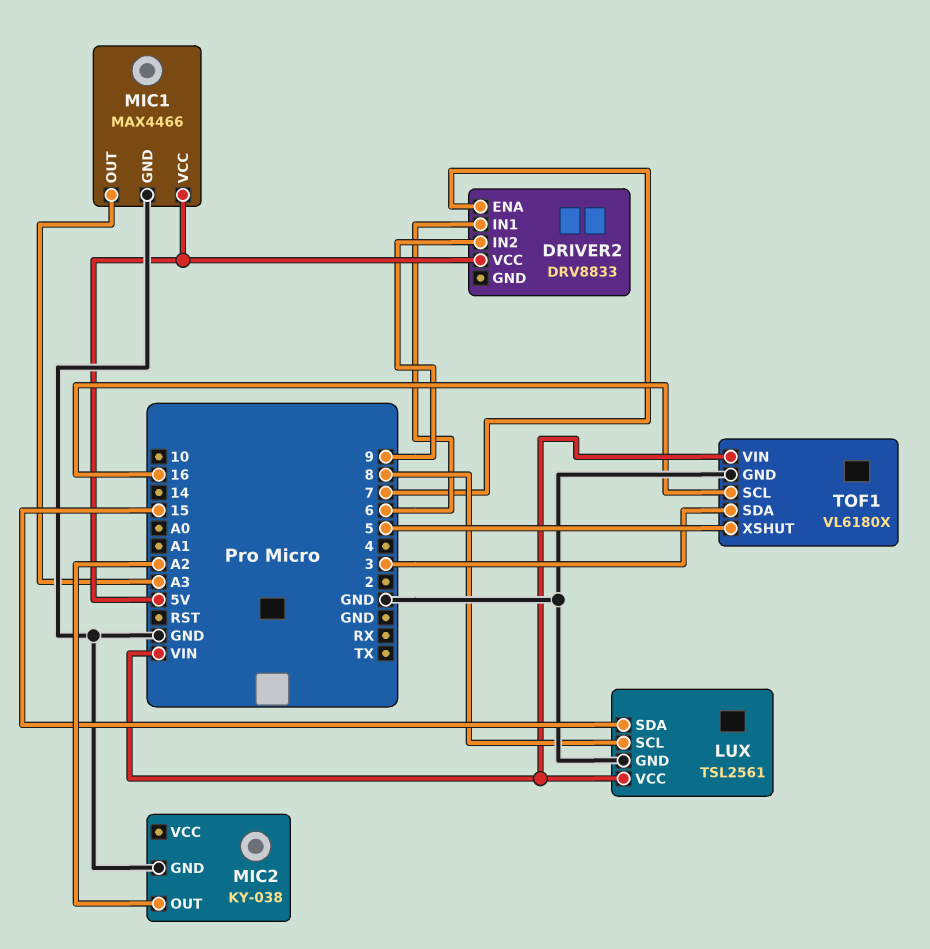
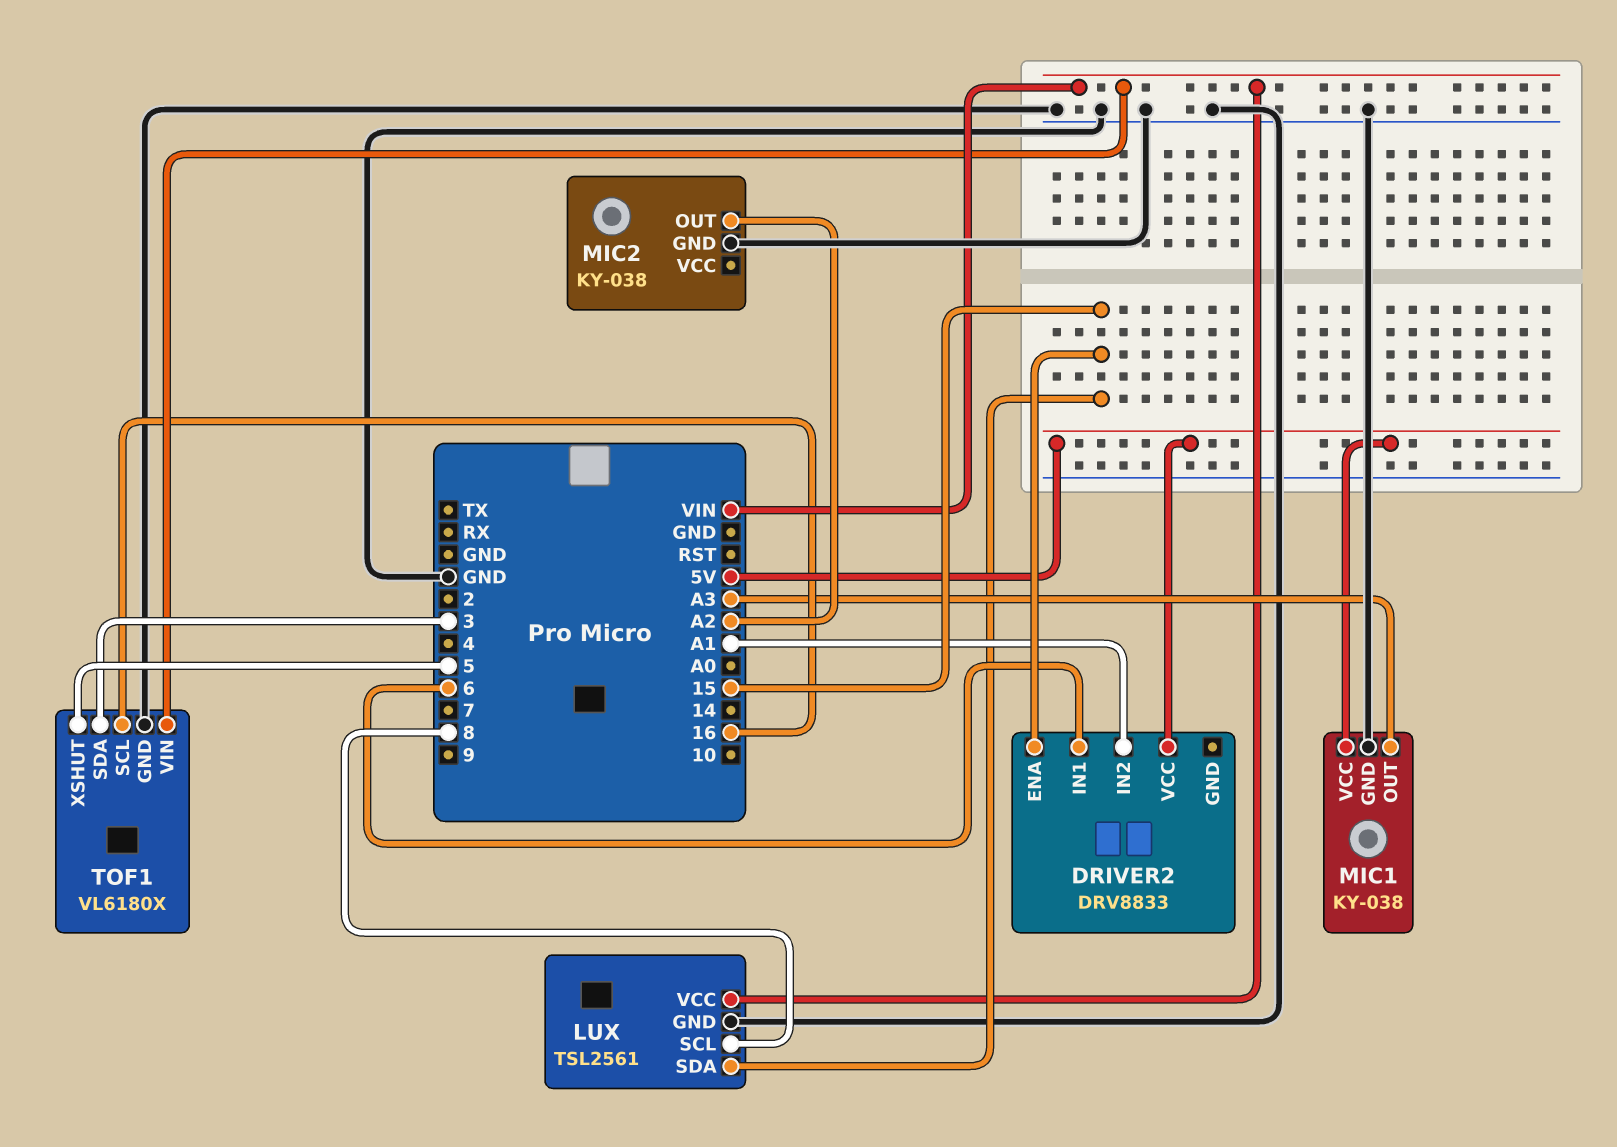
DRIVER2 pin ENA: 7 -> 15
DRIVER2 pin IN2: 9 -> A1
MIC1: MAX4466 -> KY-038

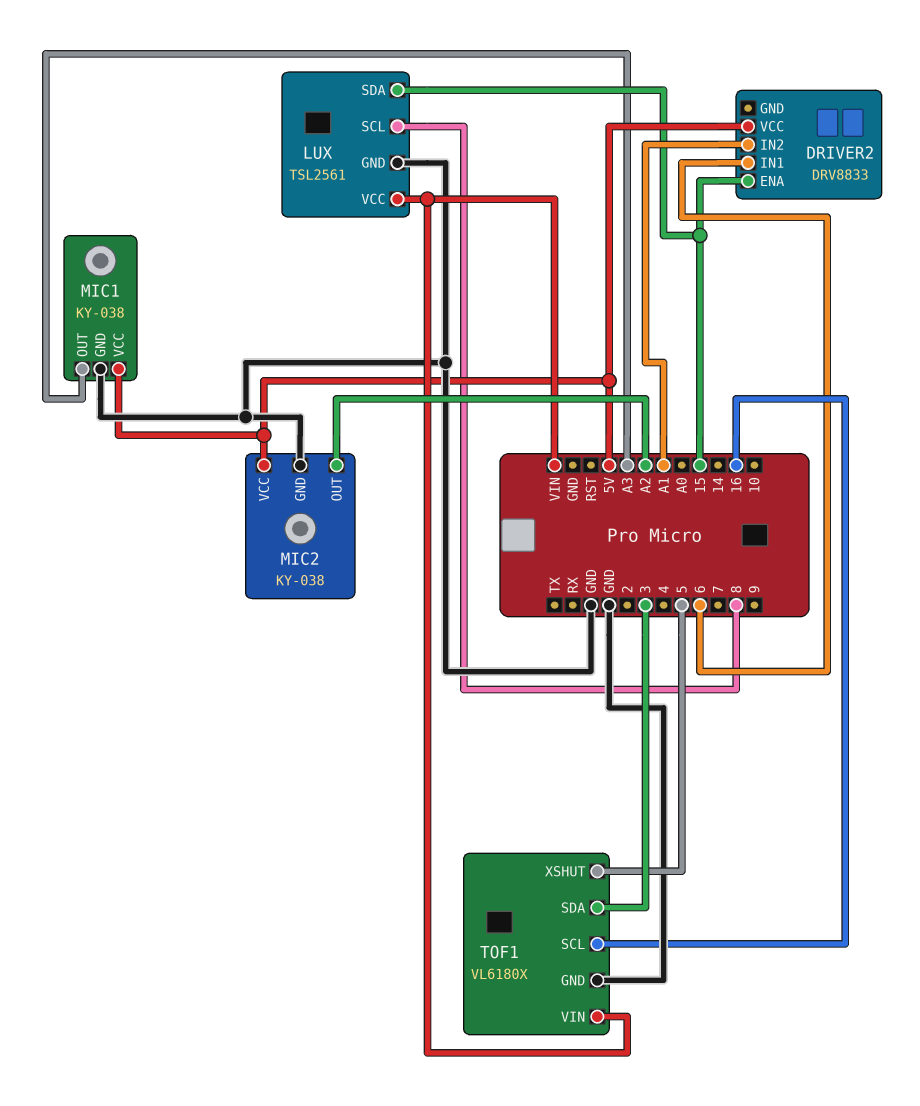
MIC2 pin VCC: none -> 5V

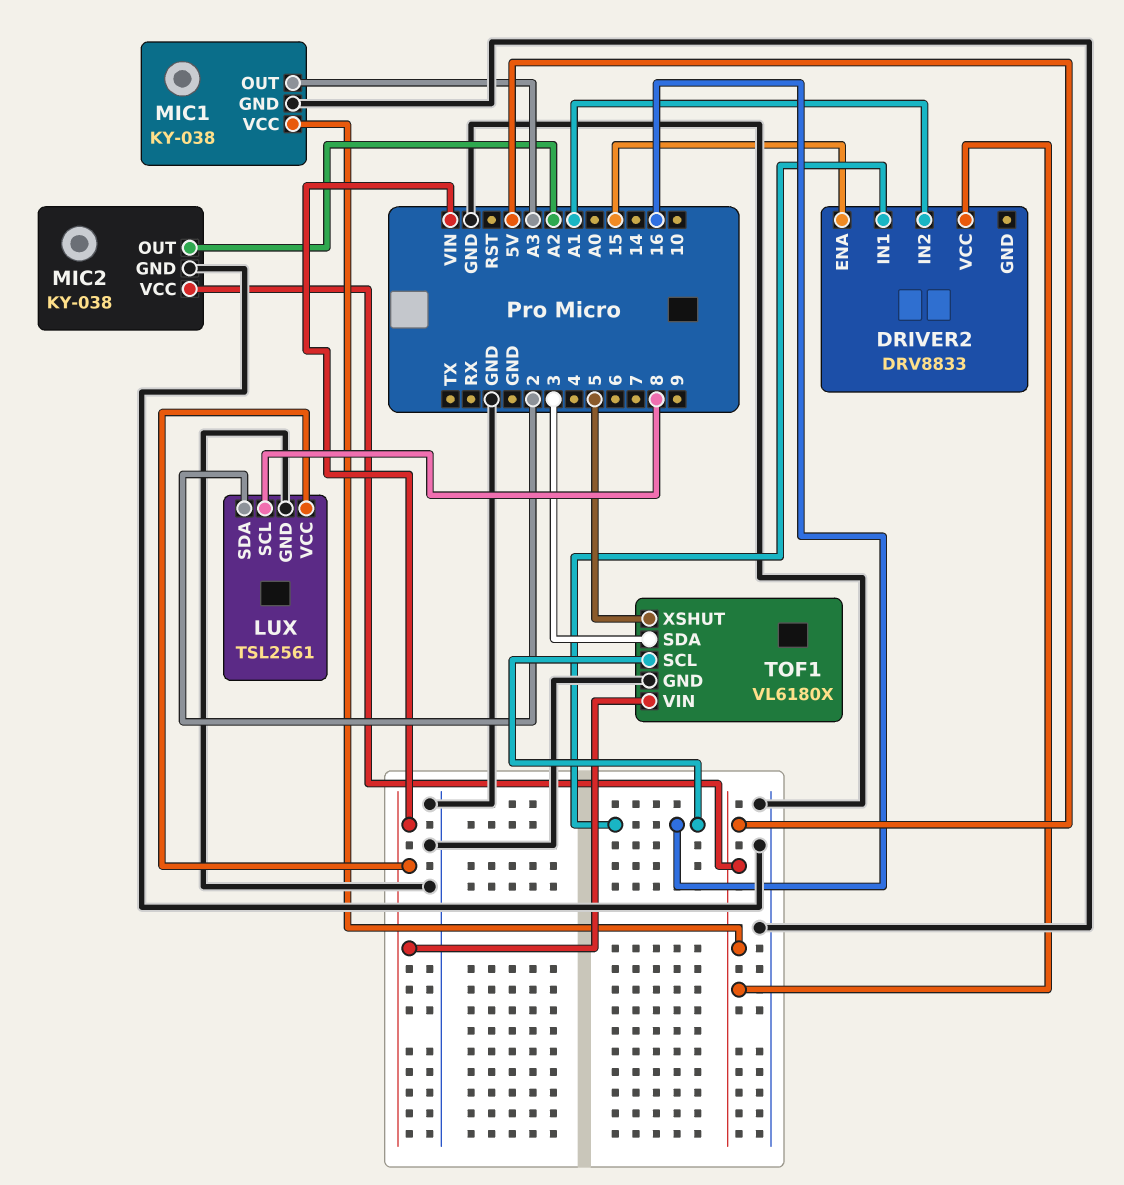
DRIVER2 pin IN1: 6 -> 16
LUX pin SDA: 15 -> 2

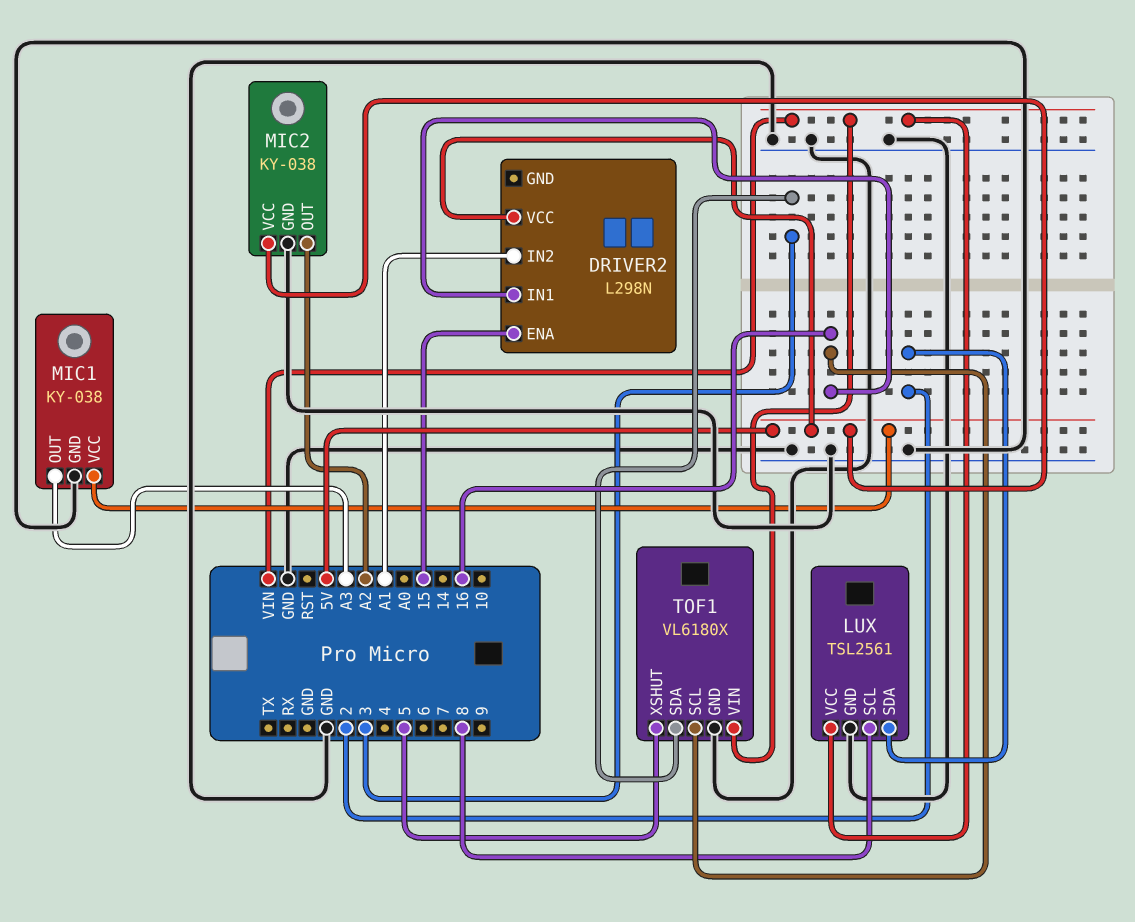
DRIVER2: DRV8833 -> L298N

